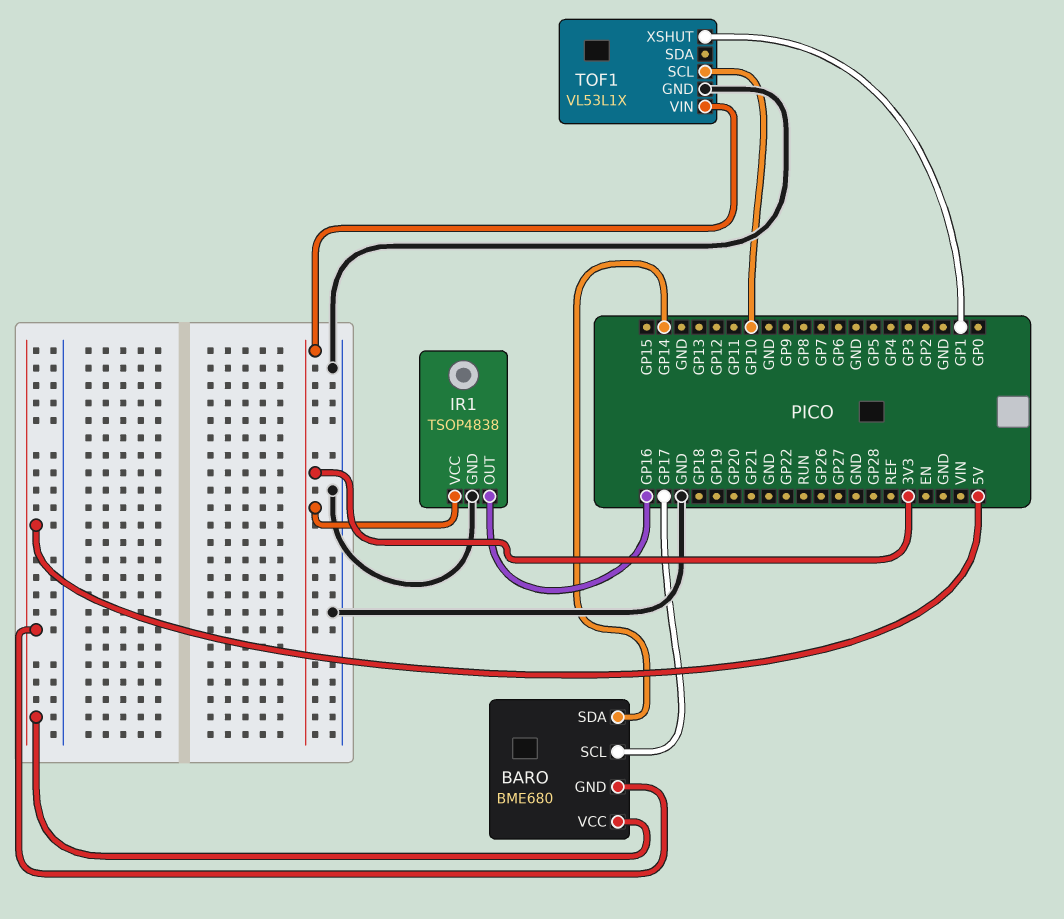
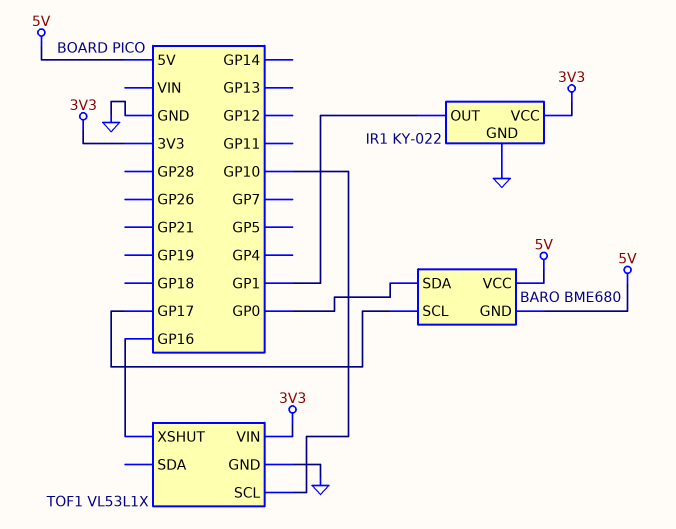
BARO pin SDA: GP14 -> GP0
IR1: TSOP4838 -> KY-022
IR1 pin OUT: GP16 -> GP1
TOF1 pin XSHUT: GP1 -> GP16

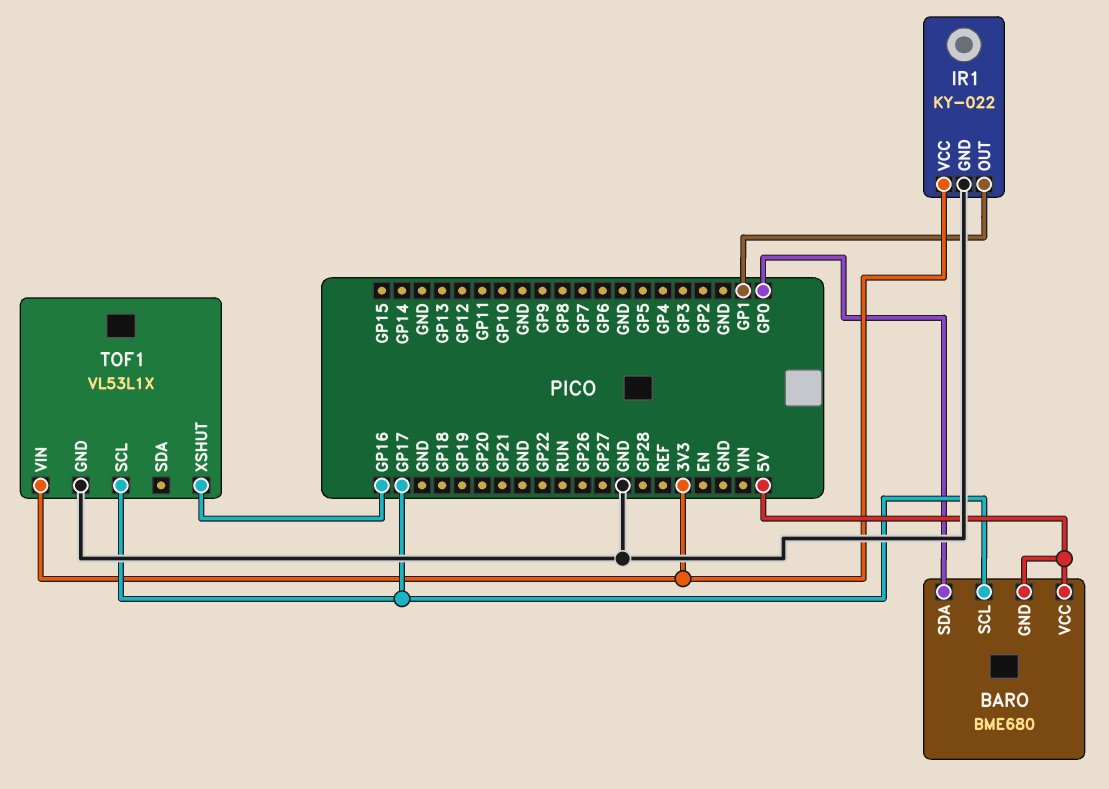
TOF1 pin SCL: GP10 -> GP17

